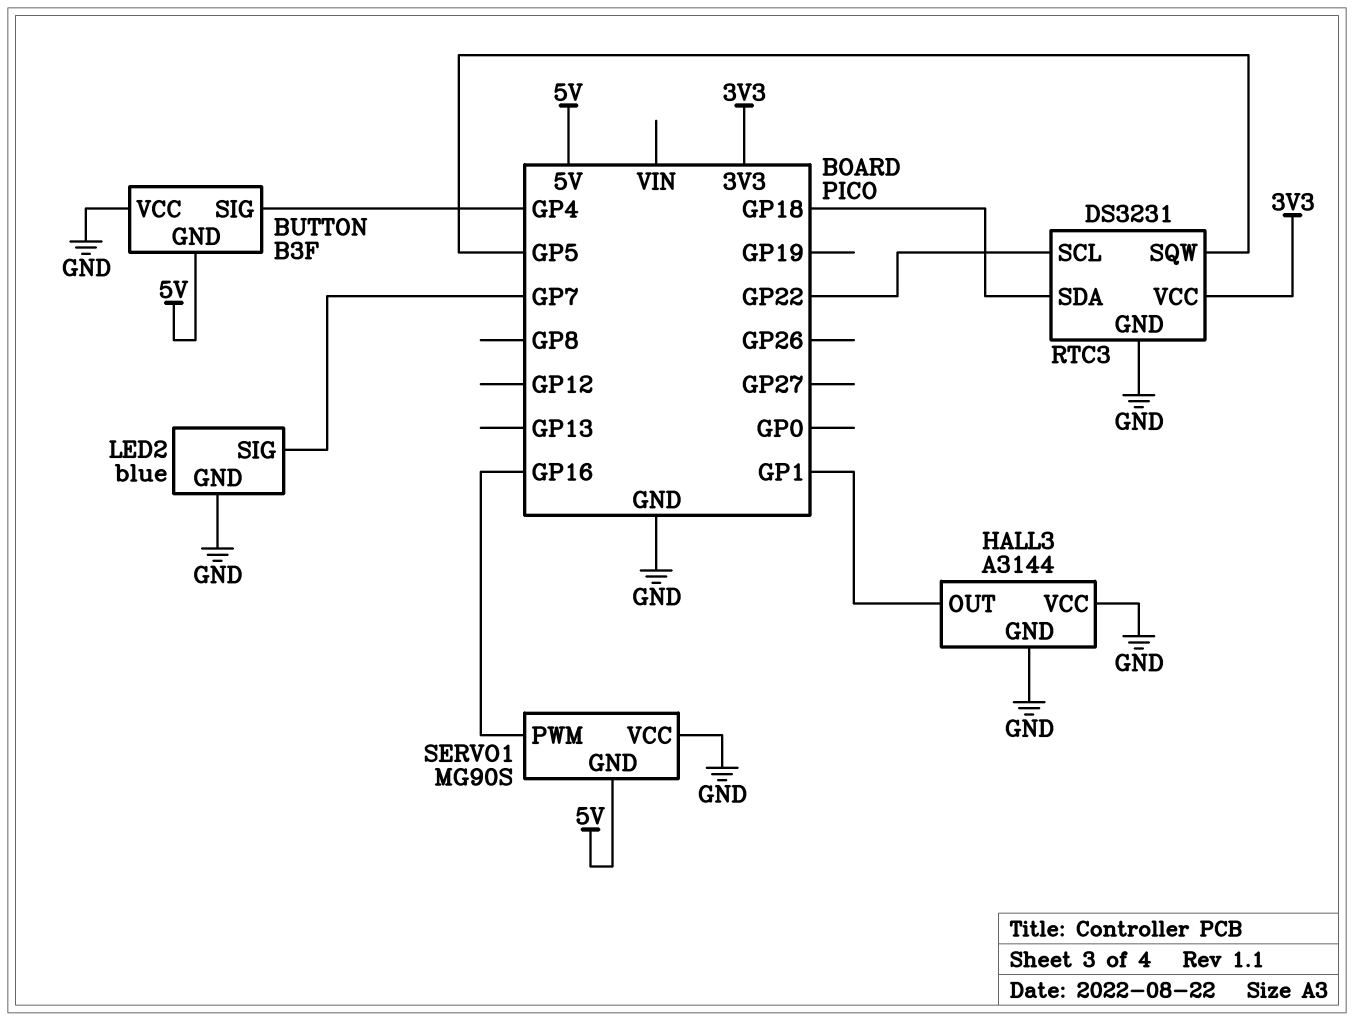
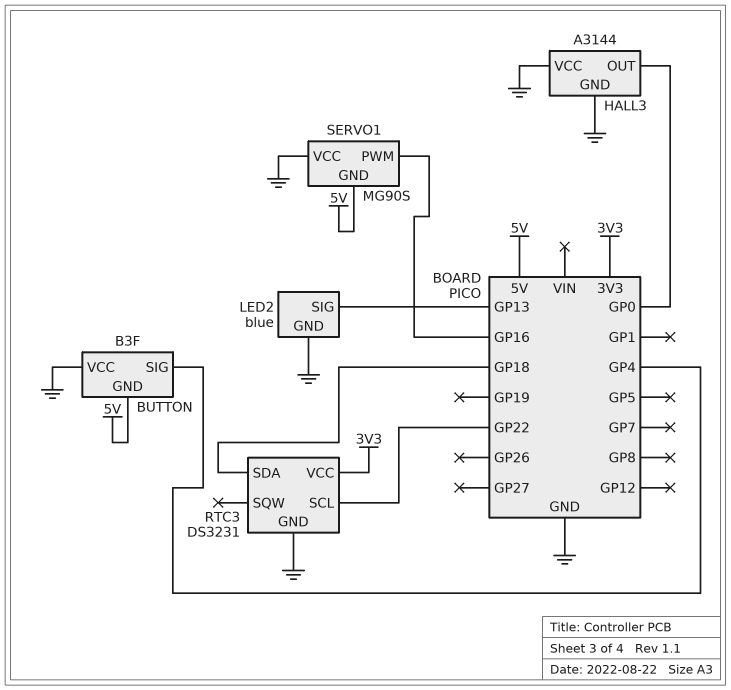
HALL3 pin OUT: GP1 -> GP0
LED2 pin SIG: GP7 -> GP13
RTC3 pin SQW: GP5 -> none

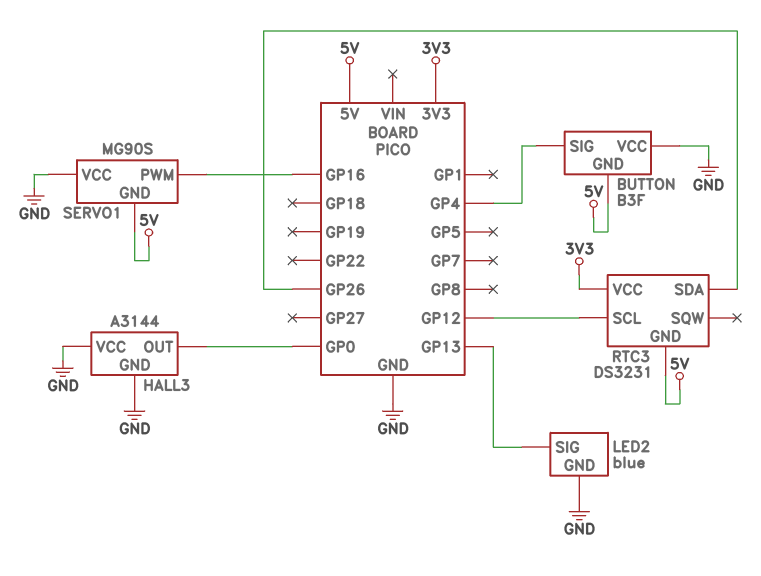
RTC3 pin GND: GND -> 5V
RTC3 pin SCL: GP22 -> GP12
RTC3 pin SDA: GP18 -> GP26

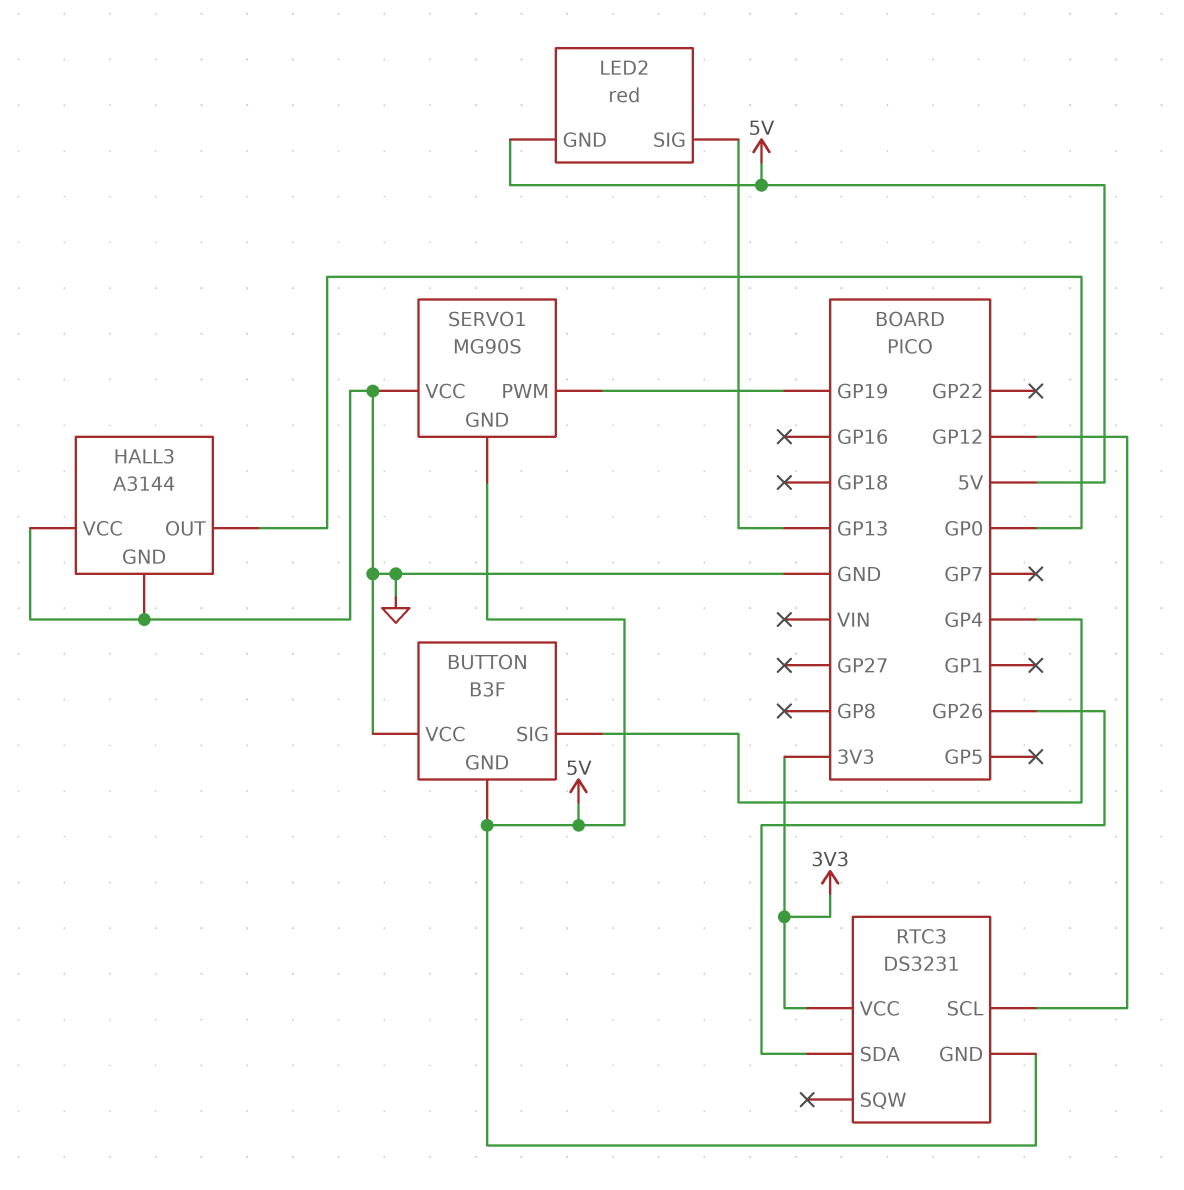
LED2: blue -> red
LED2 pin GND: GND -> 5V
SERVO1 pin PWM: GP16 -> GP19

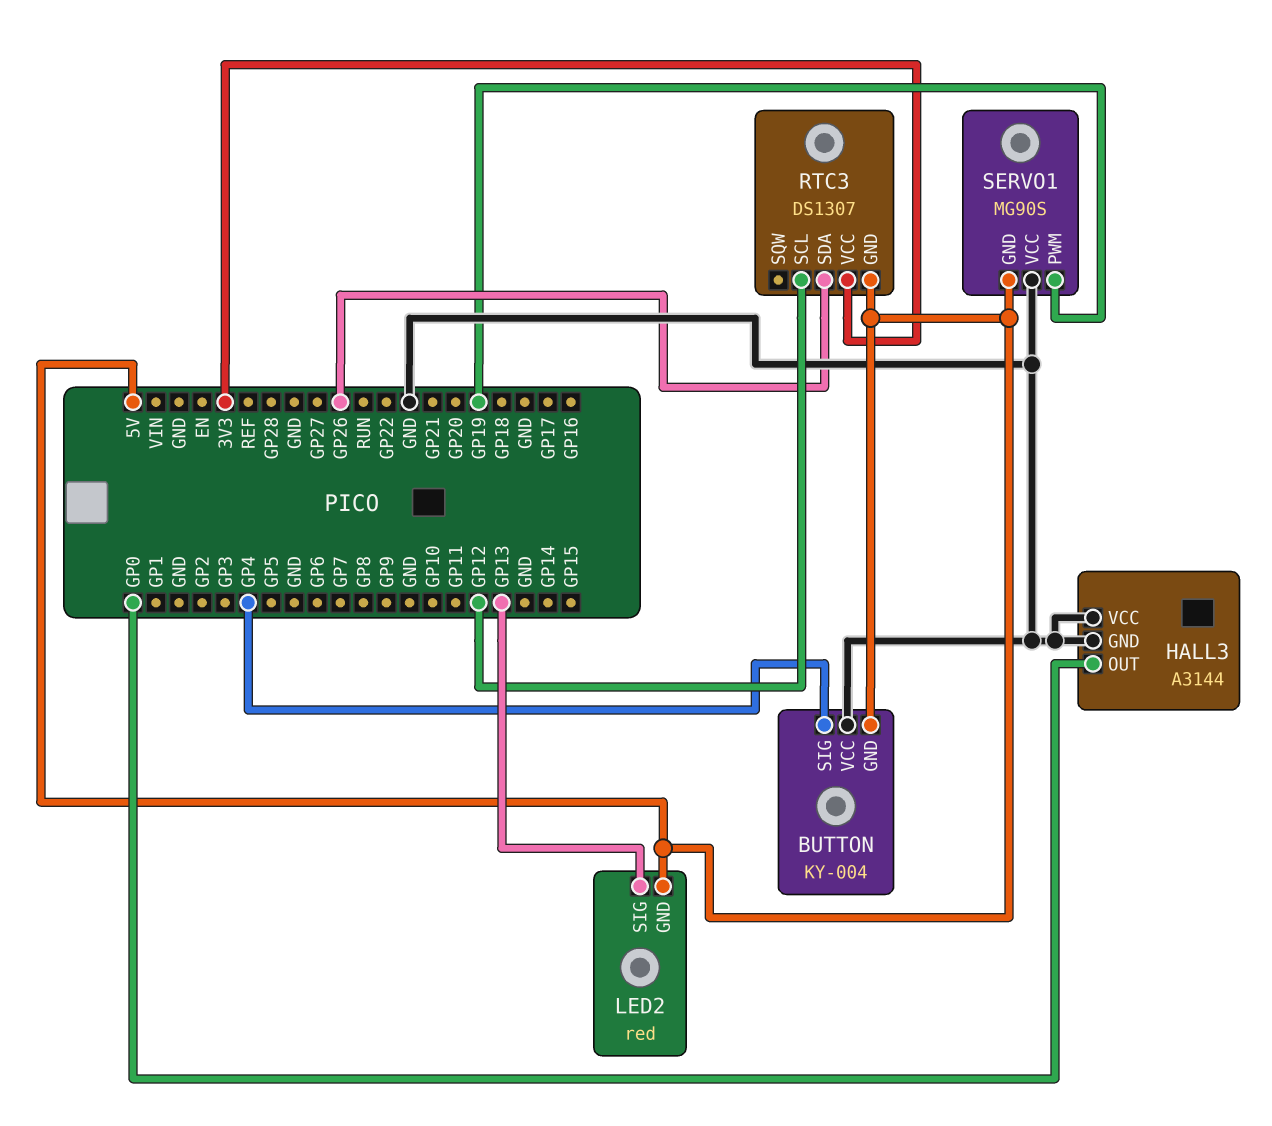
BUTTON: B3F -> KY-004
RTC3: DS3231 -> DS1307

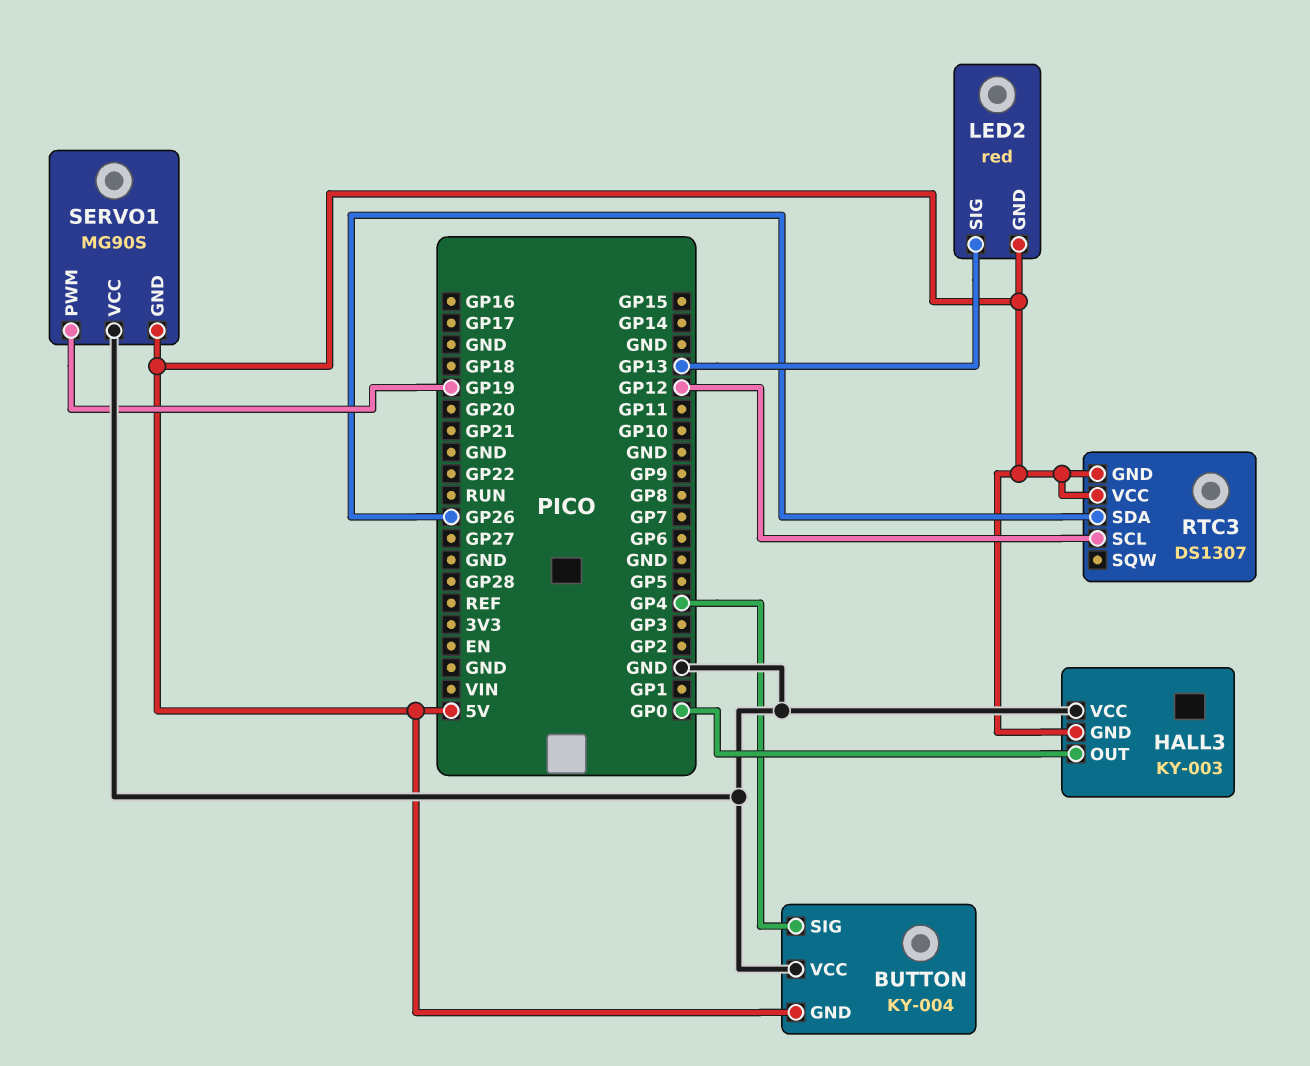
HALL3: A3144 -> KY-003
HALL3 pin GND: GND -> 5V
RTC3 pin VCC: 3V3 -> 5V

